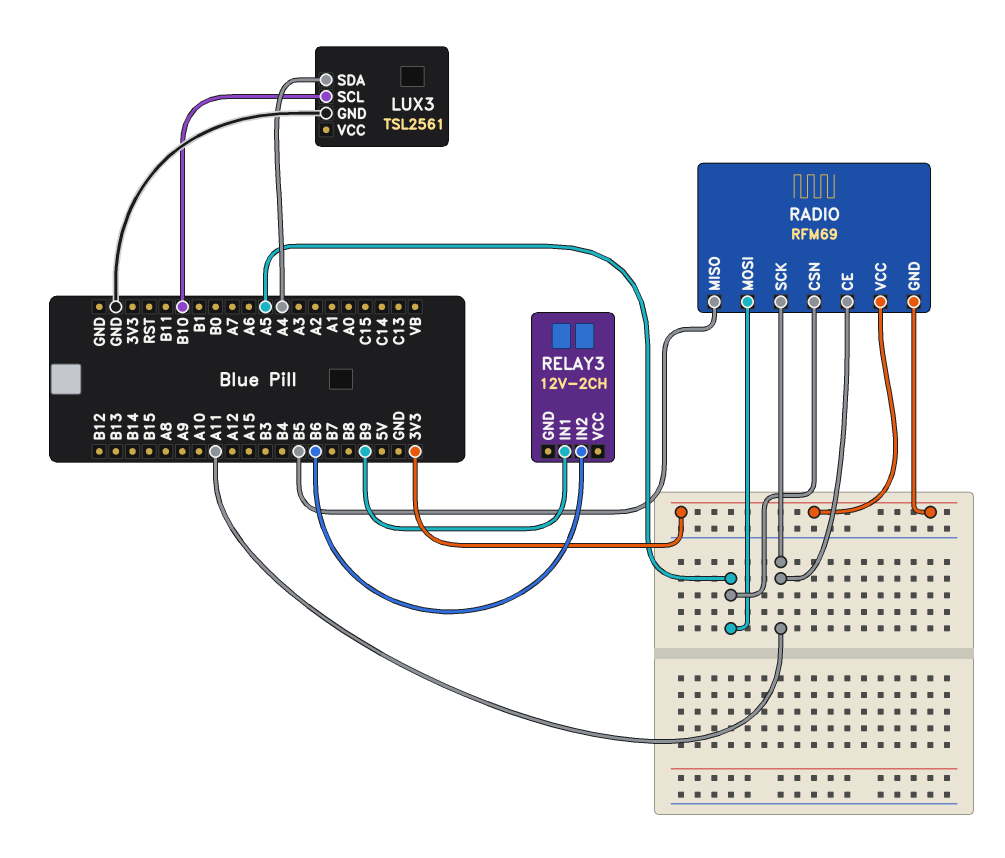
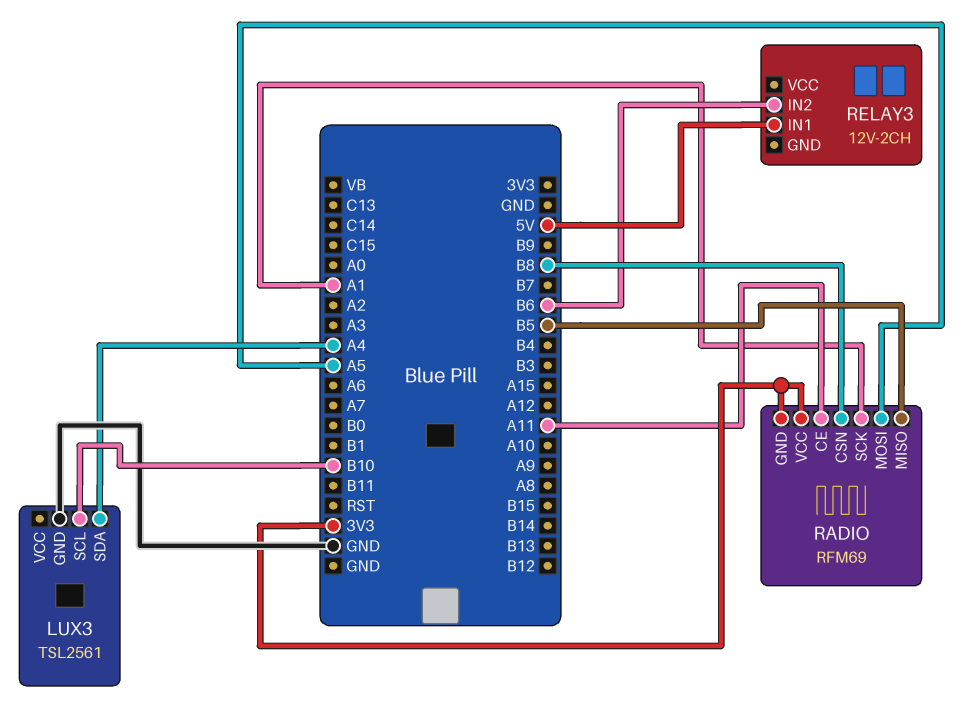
RADIO pin CSN: A5 -> B8
RADIO pin SCK: A11 -> A1
RELAY3 pin IN1: B9 -> 5V

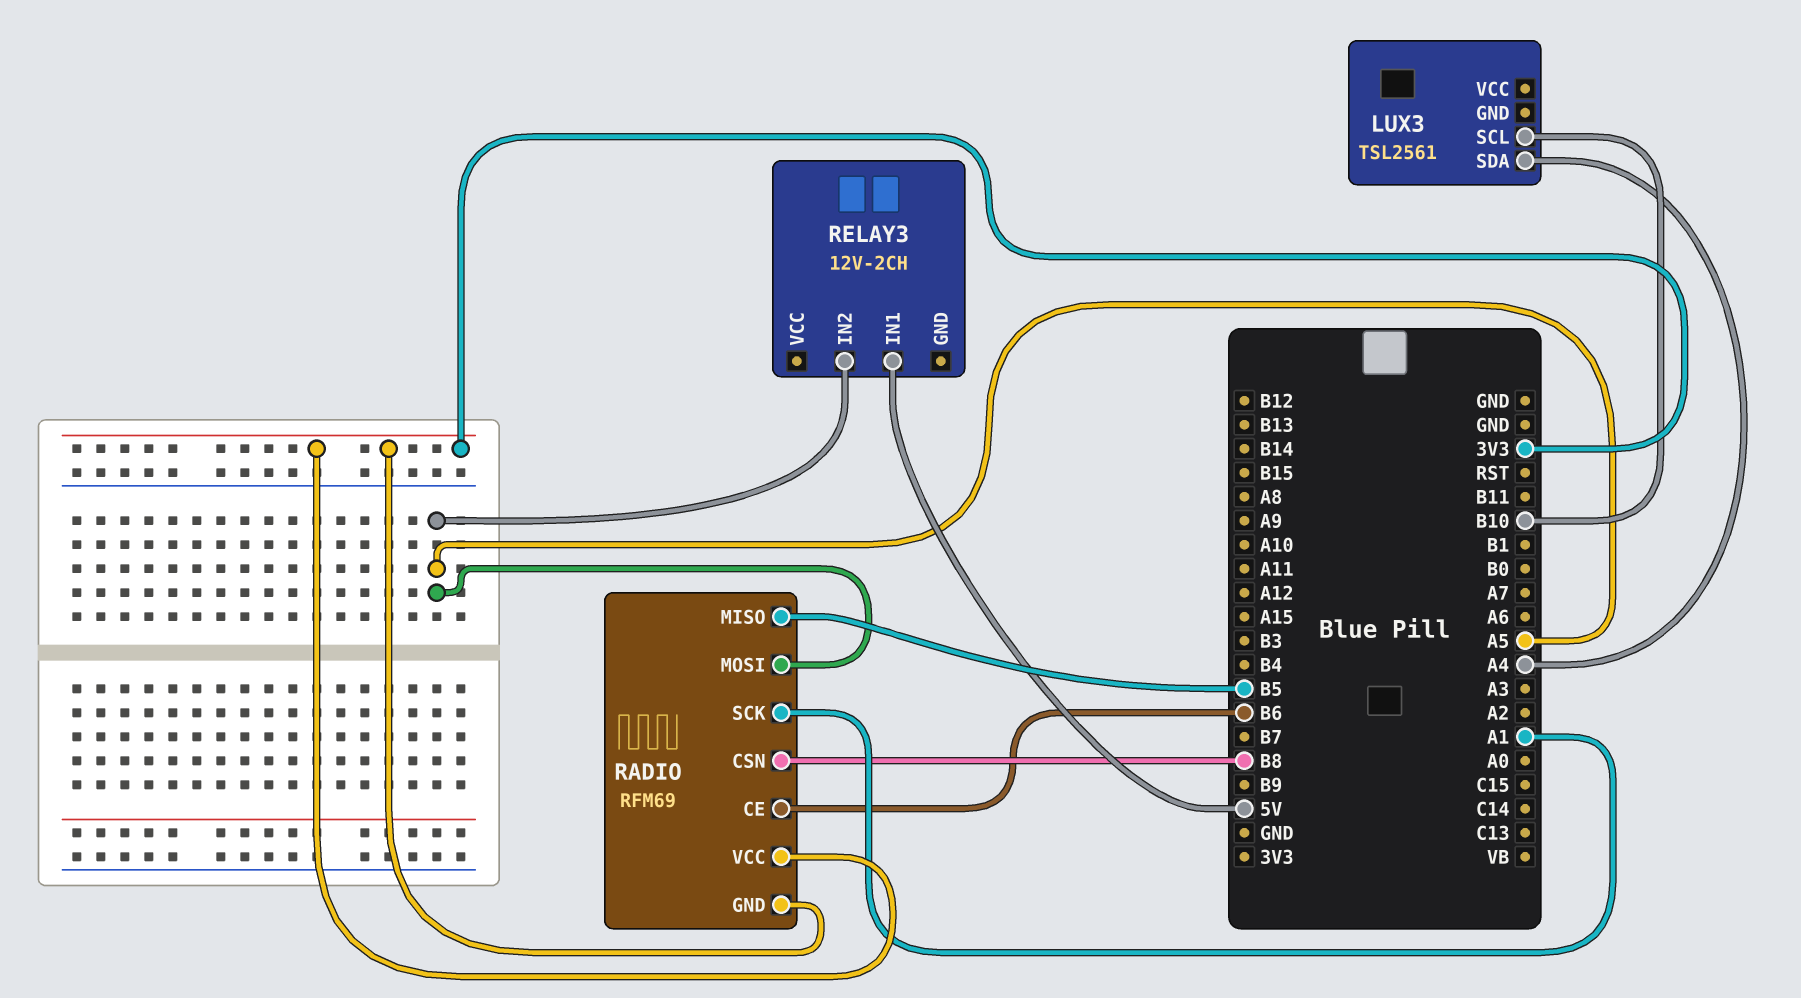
LUX3 pin GND: GND -> none
RADIO pin CE: A11 -> B6
RELAY3 pin IN2: B6 -> A5

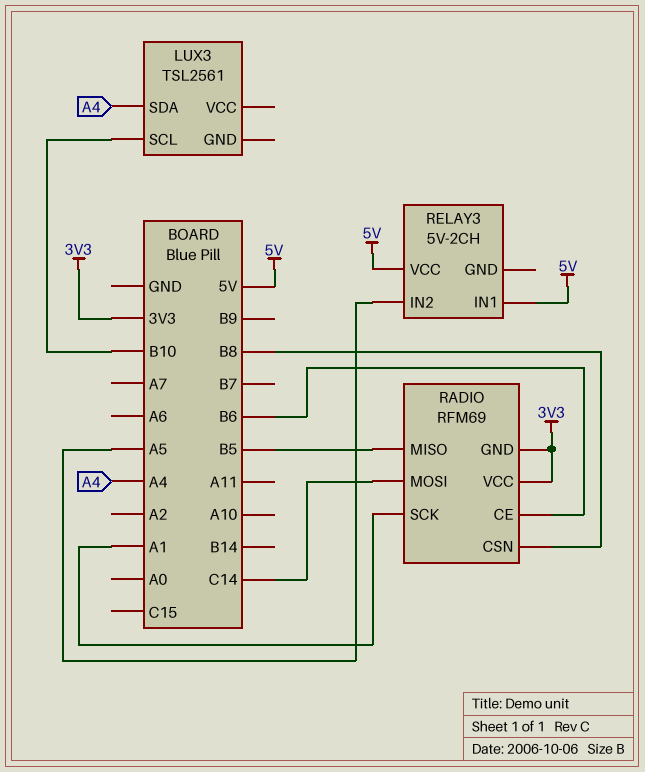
RADIO pin MOSI: A5 -> C14
RELAY3: 12V-2CH -> 5V-2CH
RELAY3 pin VCC: none -> 5V

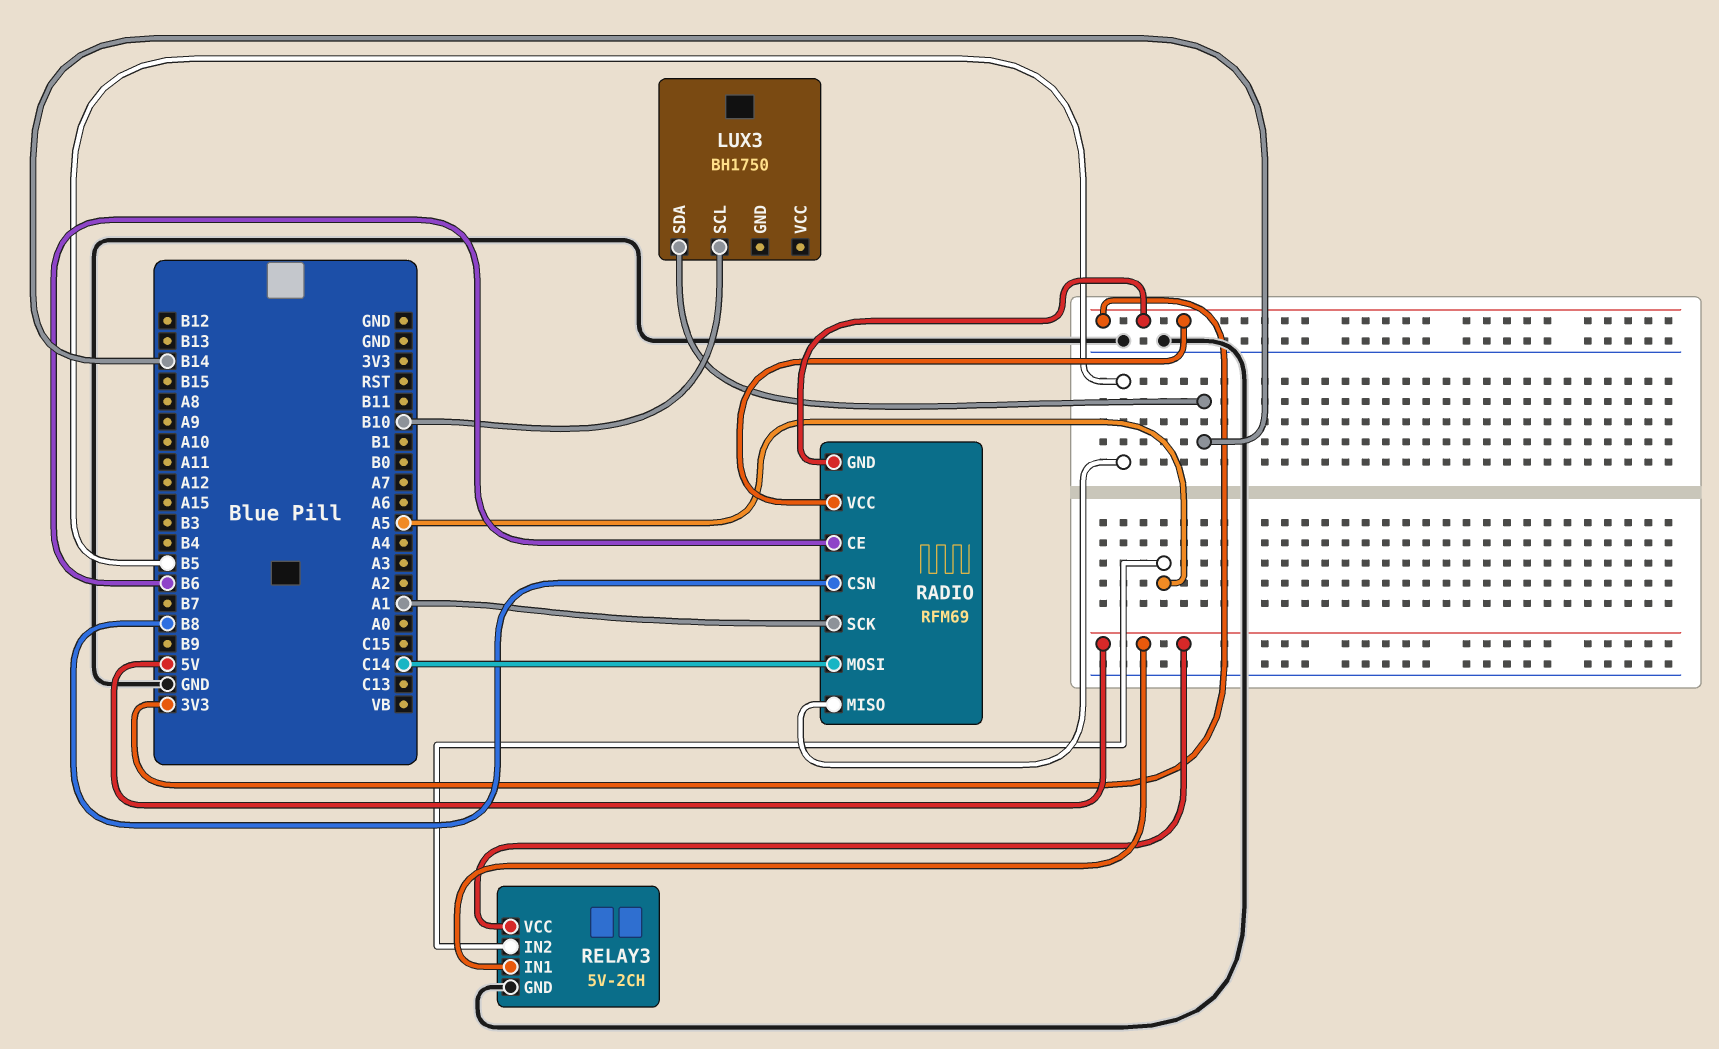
LUX3: TSL2561 -> BH1750
LUX3 pin SDA: A4 -> B14
RELAY3 pin GND: none -> GND

